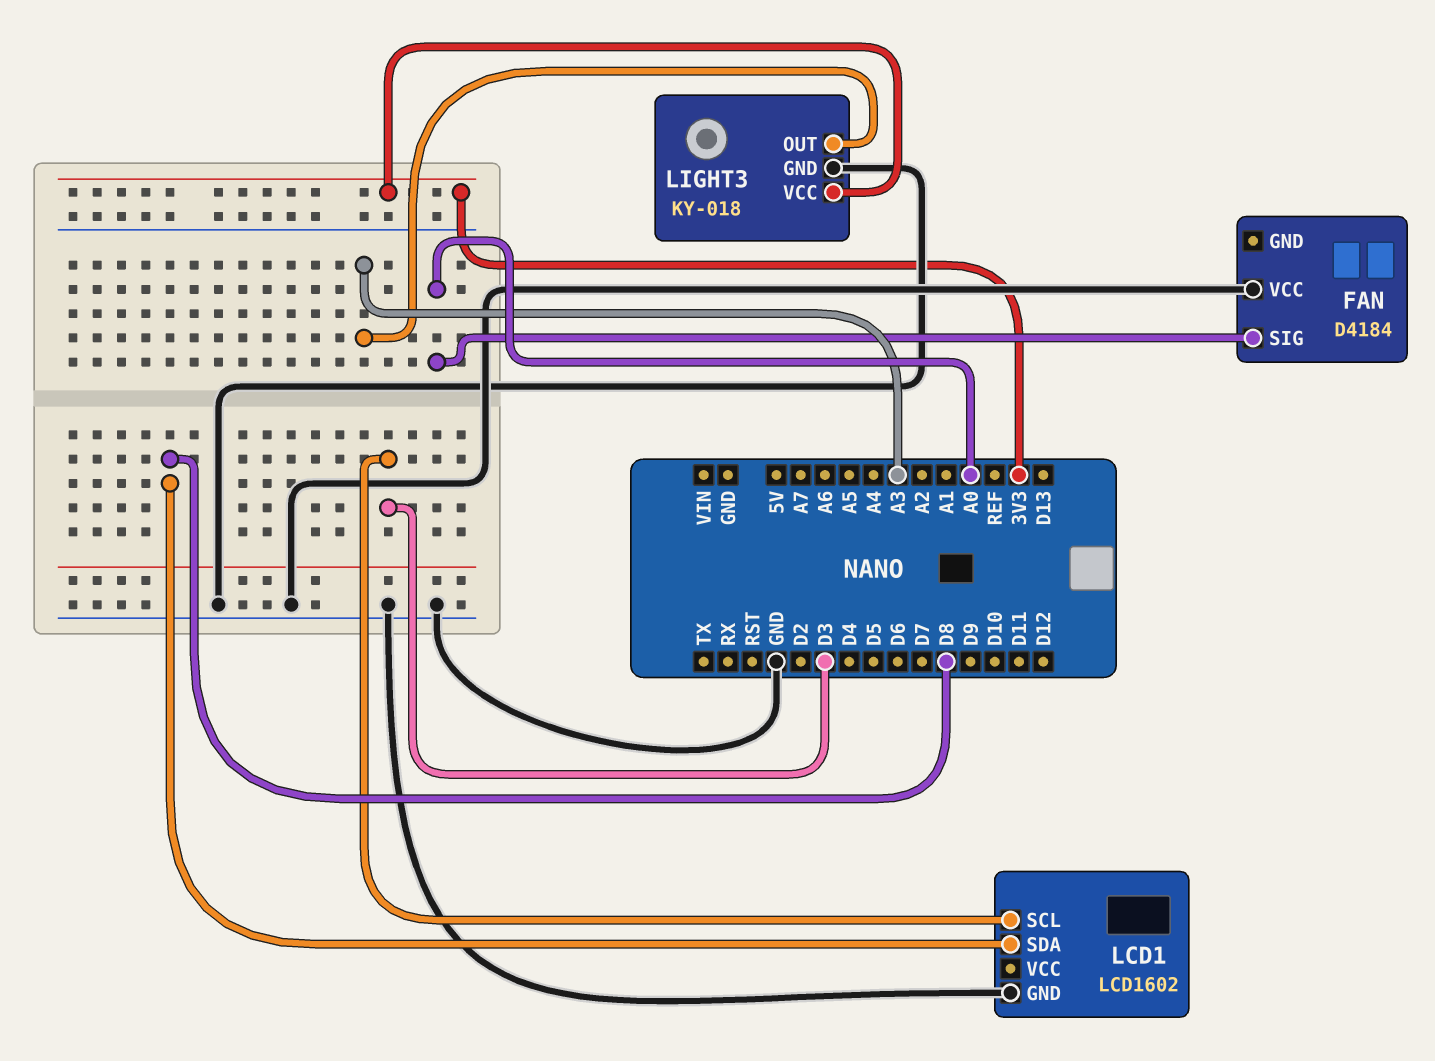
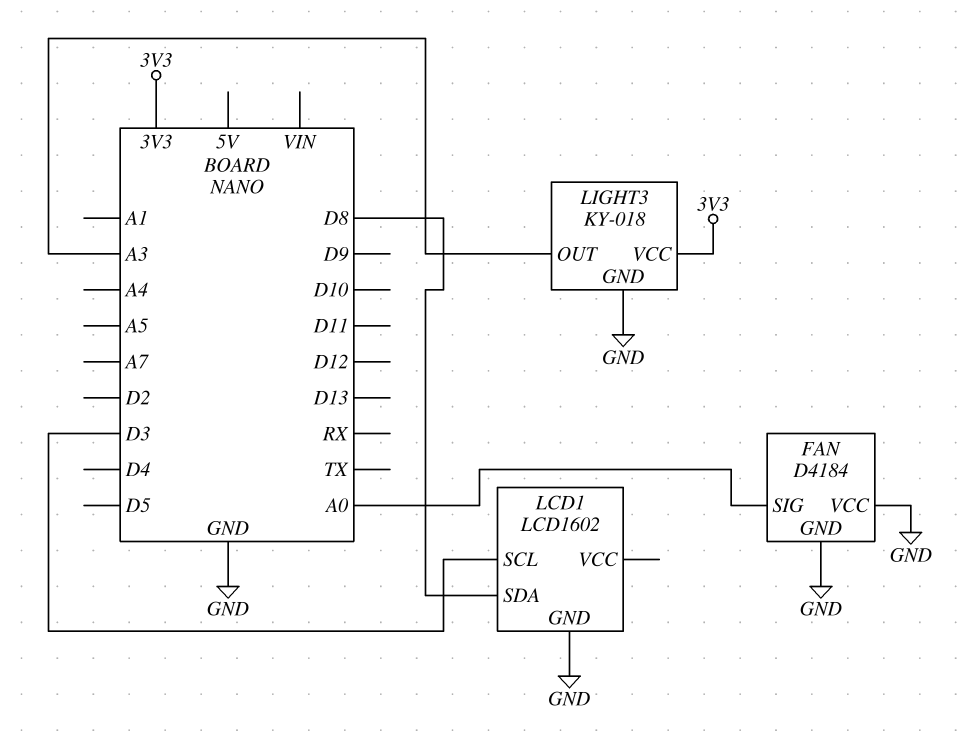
FAN pin GND: none -> GND

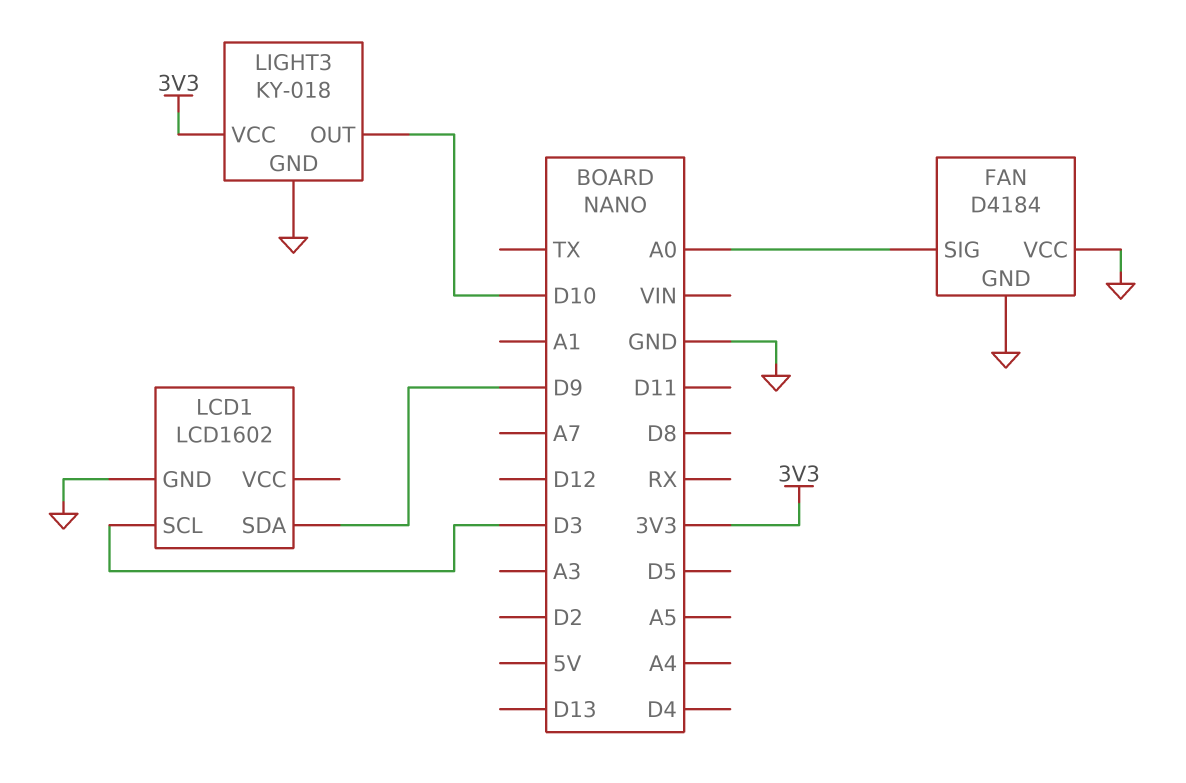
LCD1 pin SDA: D8 -> D9
LIGHT3 pin OUT: A3 -> D10

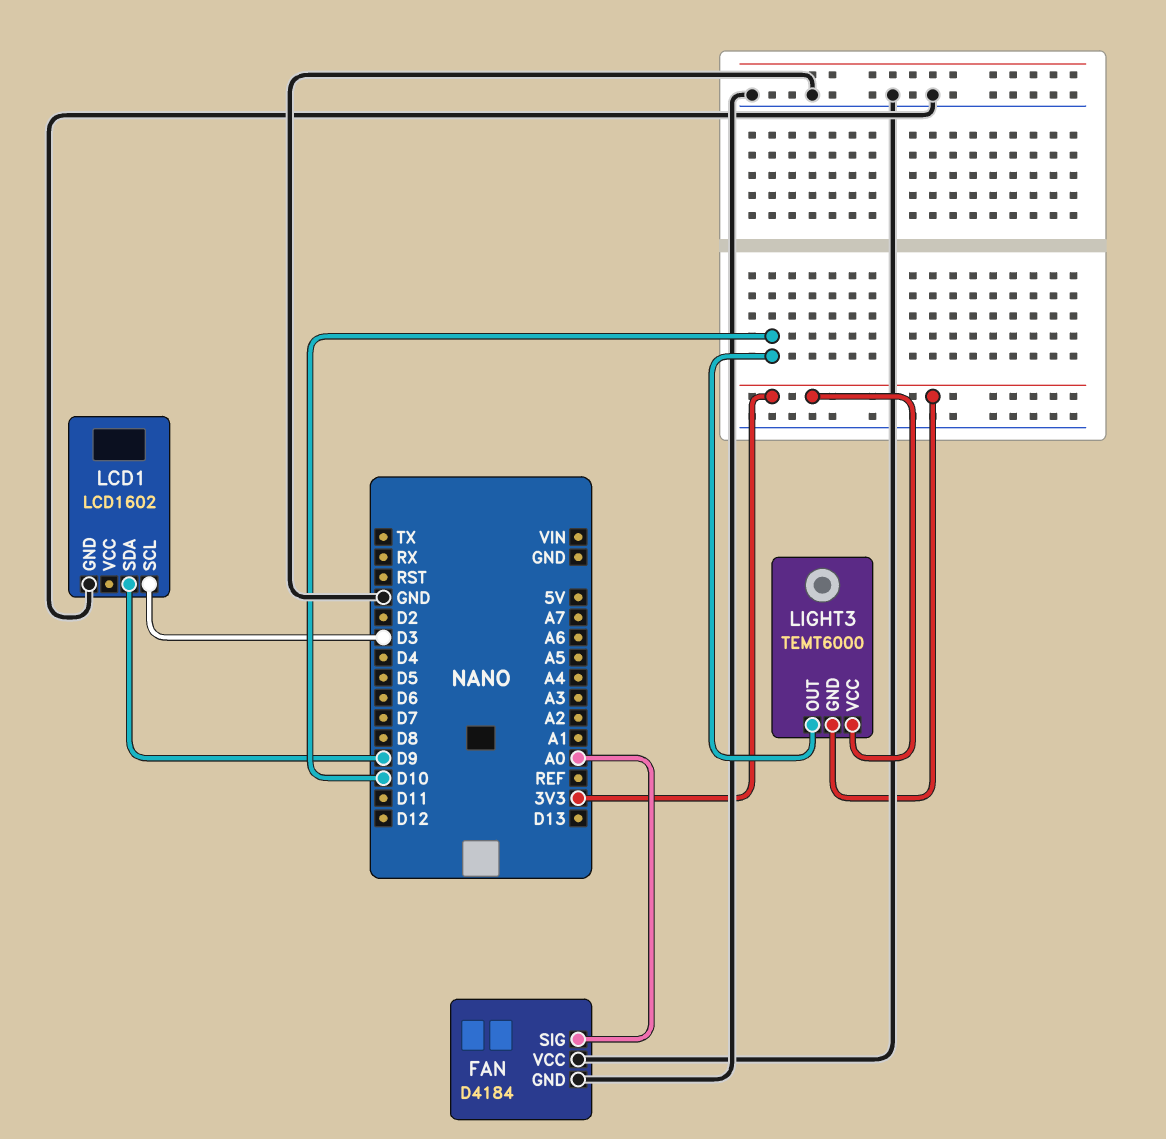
LIGHT3: KY-018 -> TEMT6000
LIGHT3 pin GND: GND -> 3V3

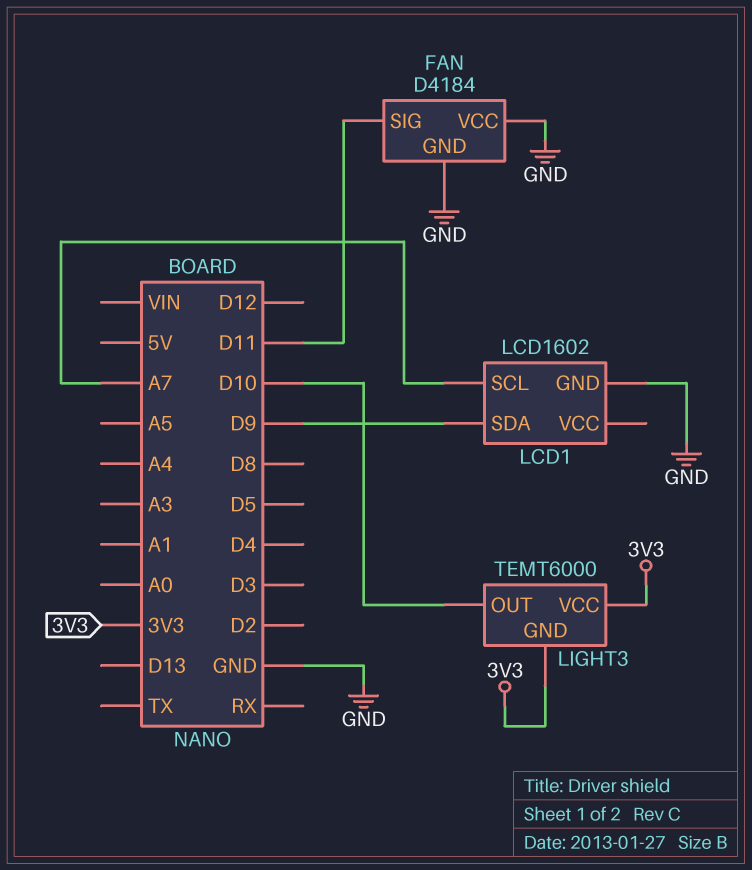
FAN pin SIG: A0 -> D11
LCD1 pin SCL: D3 -> A7

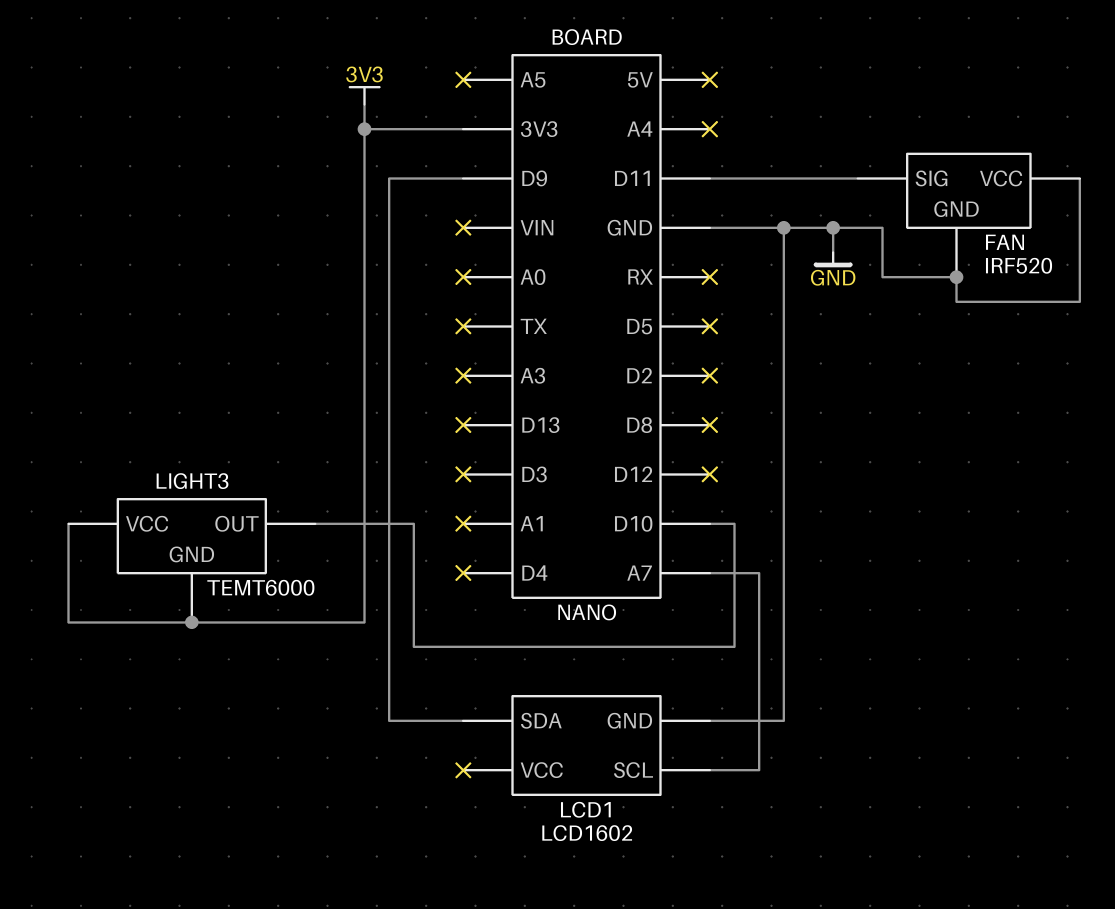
FAN: D4184 -> IRF520

